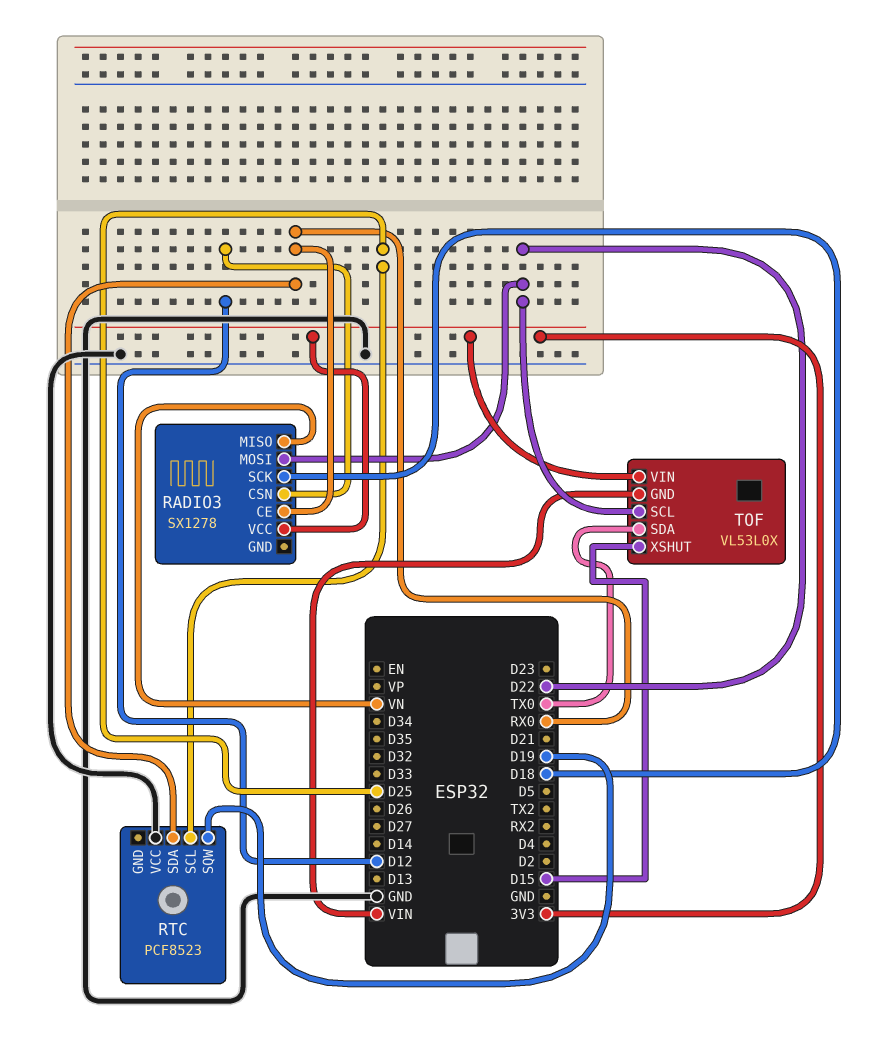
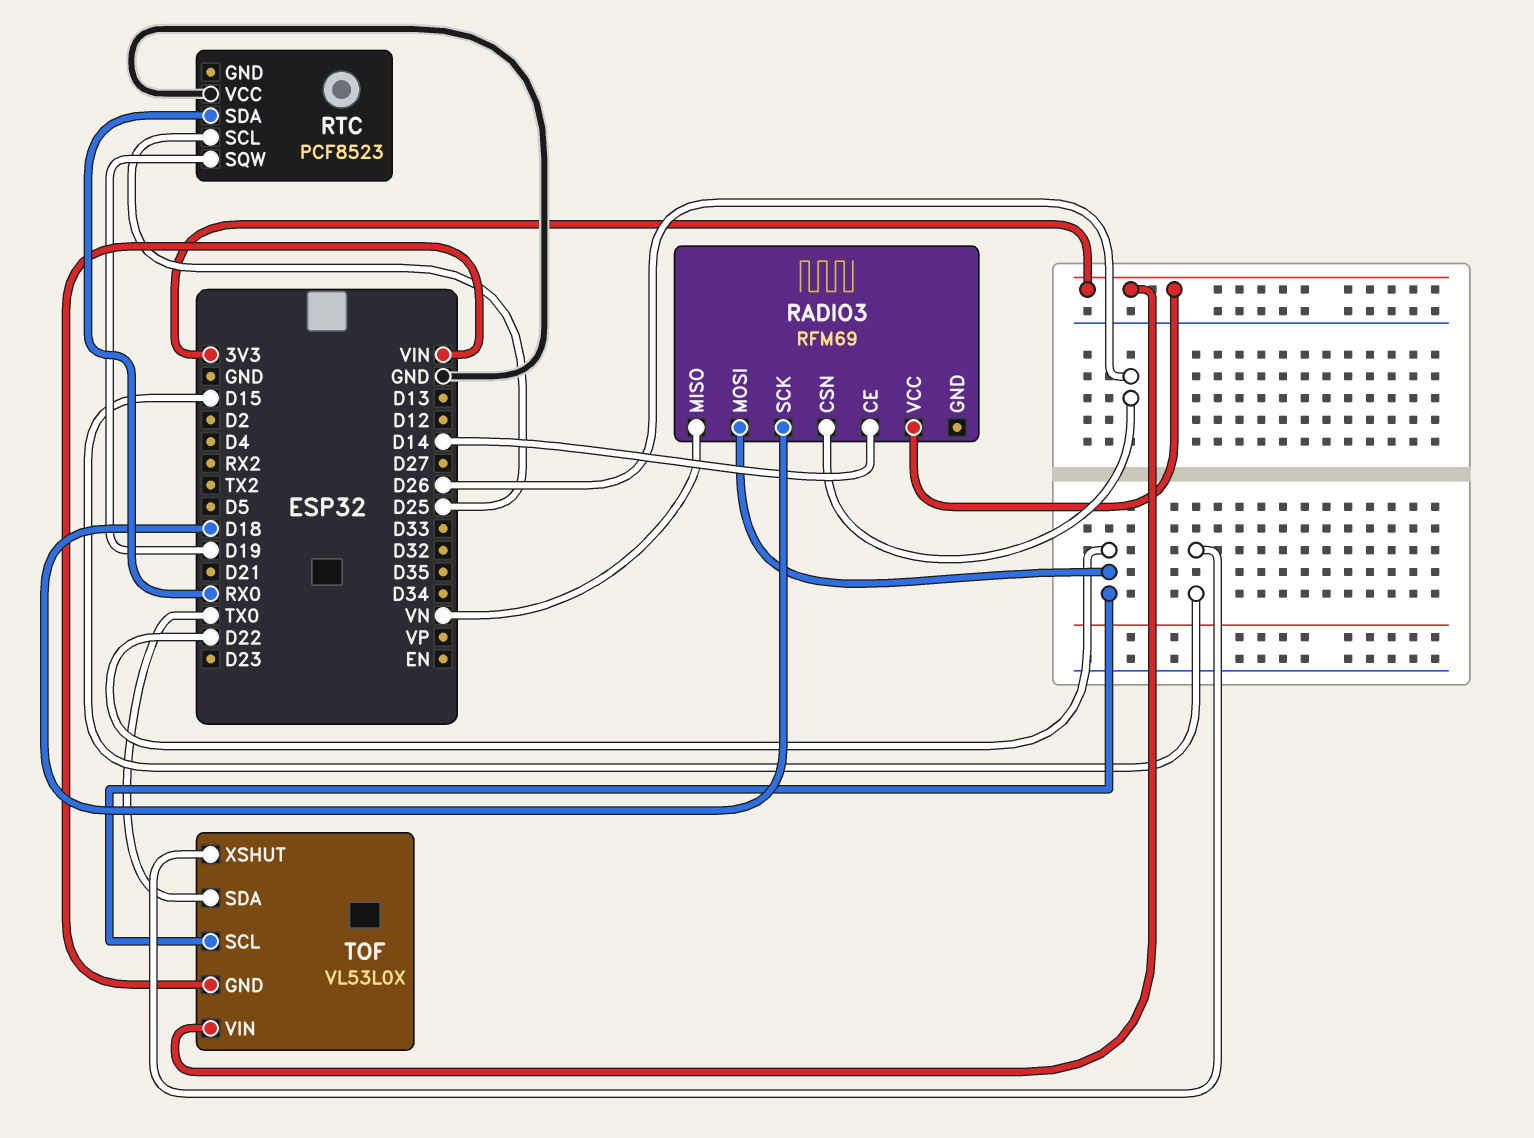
RADIO3: SX1278 -> RFM69
RADIO3 pin CE: RX0 -> D14
RADIO3 pin CSN: D12 -> D26

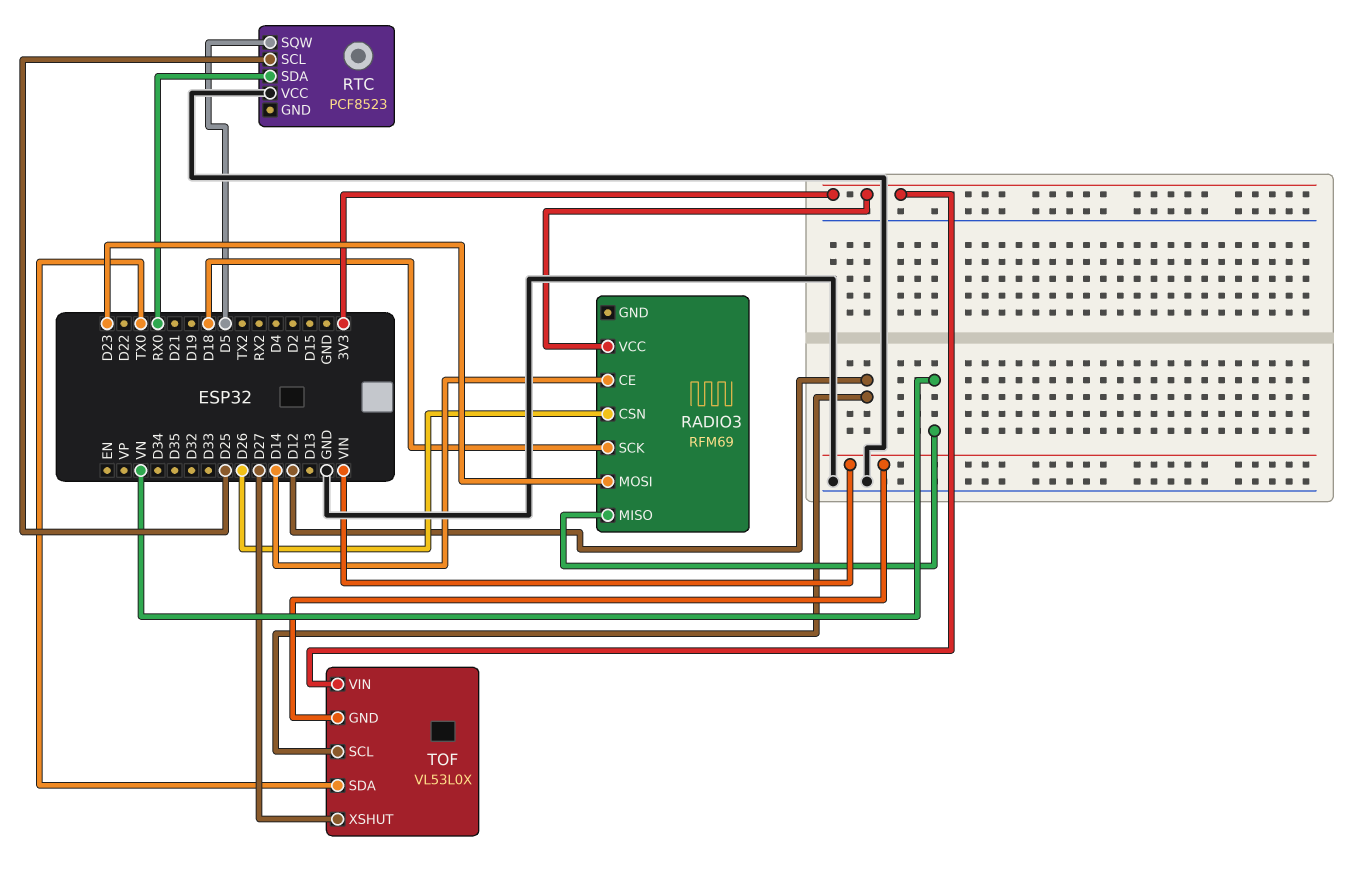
RADIO3 pin MOSI: D22 -> D23
RTC pin SQW: D19 -> D5
TOF pin SCL: D22 -> D12
TOF pin XSHUT: D15 -> D27

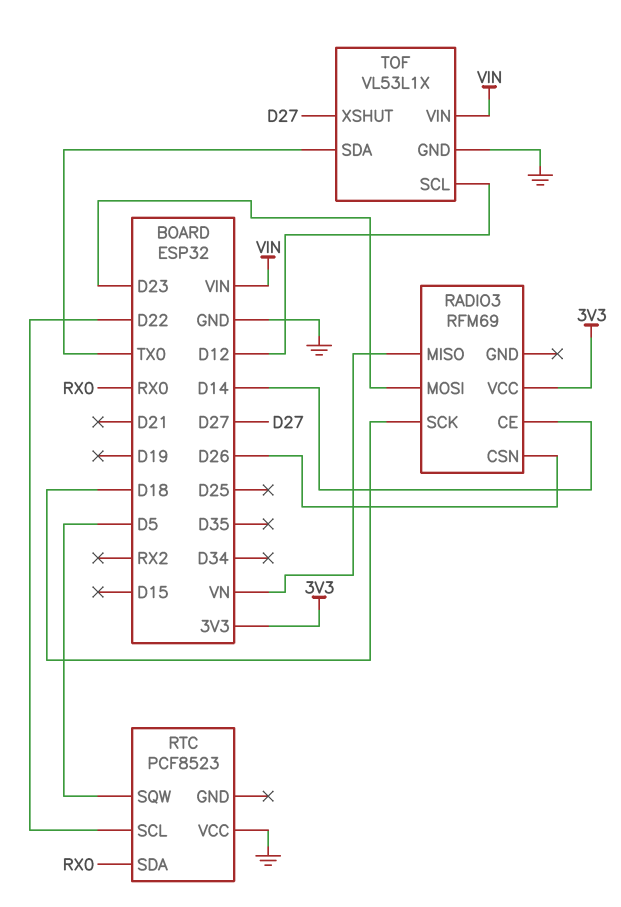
RTC pin SCL: D25 -> D22
TOF: VL53L0X -> VL53L1X
TOF pin GND: VIN -> GND
TOF pin VIN: 3V3 -> VIN

